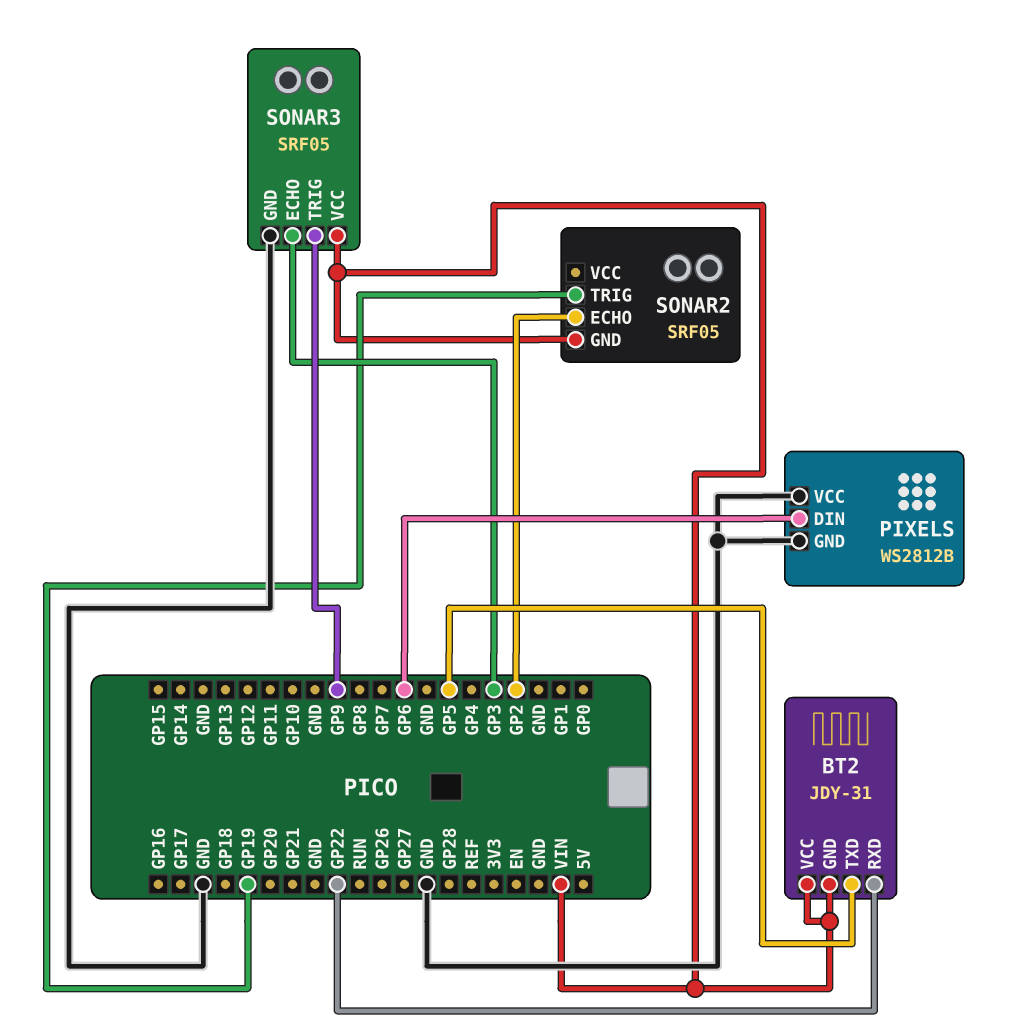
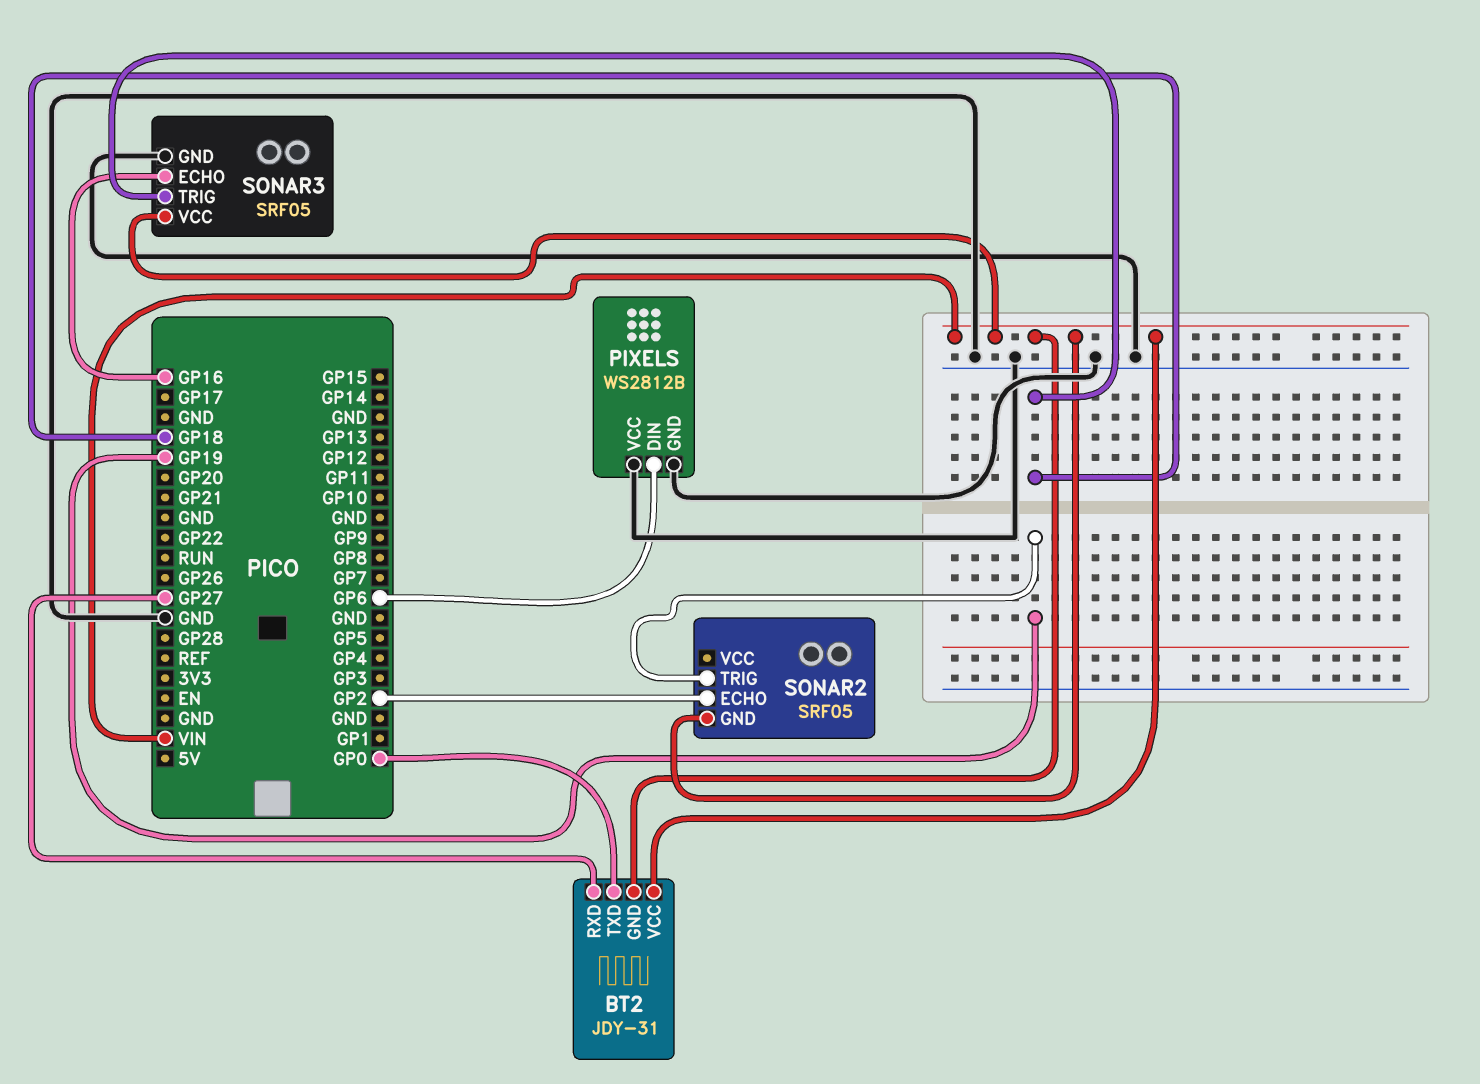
BT2 pin RXD: GP22 -> GP27
BT2 pin TXD: GP5 -> GP0
SONAR3 pin ECHO: GP3 -> GP16
SONAR3 pin TRIG: GP9 -> GP18

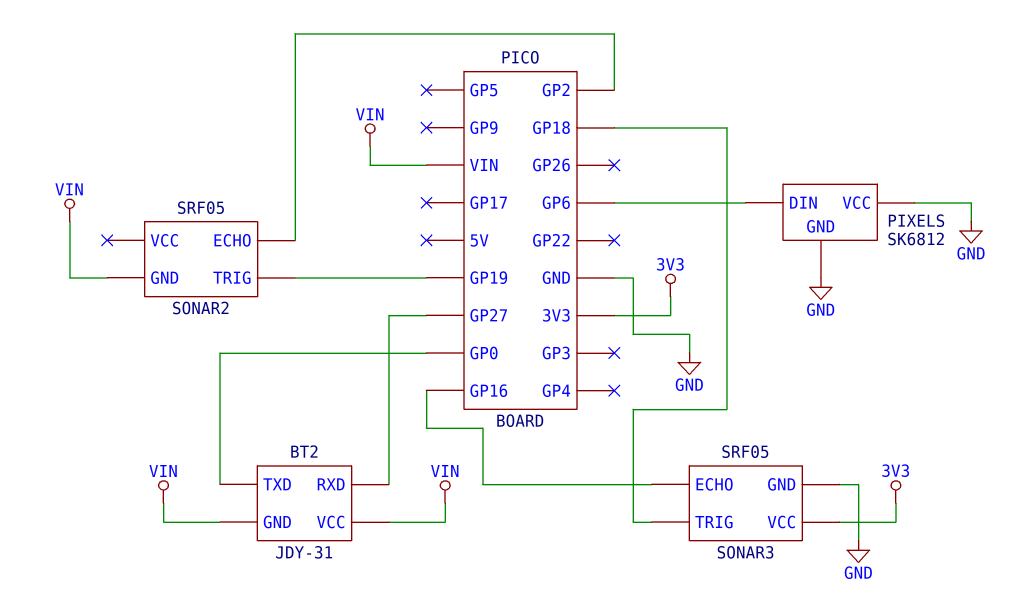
PIXELS: WS2812B -> SK6812
SONAR3 pin VCC: VIN -> 3V3

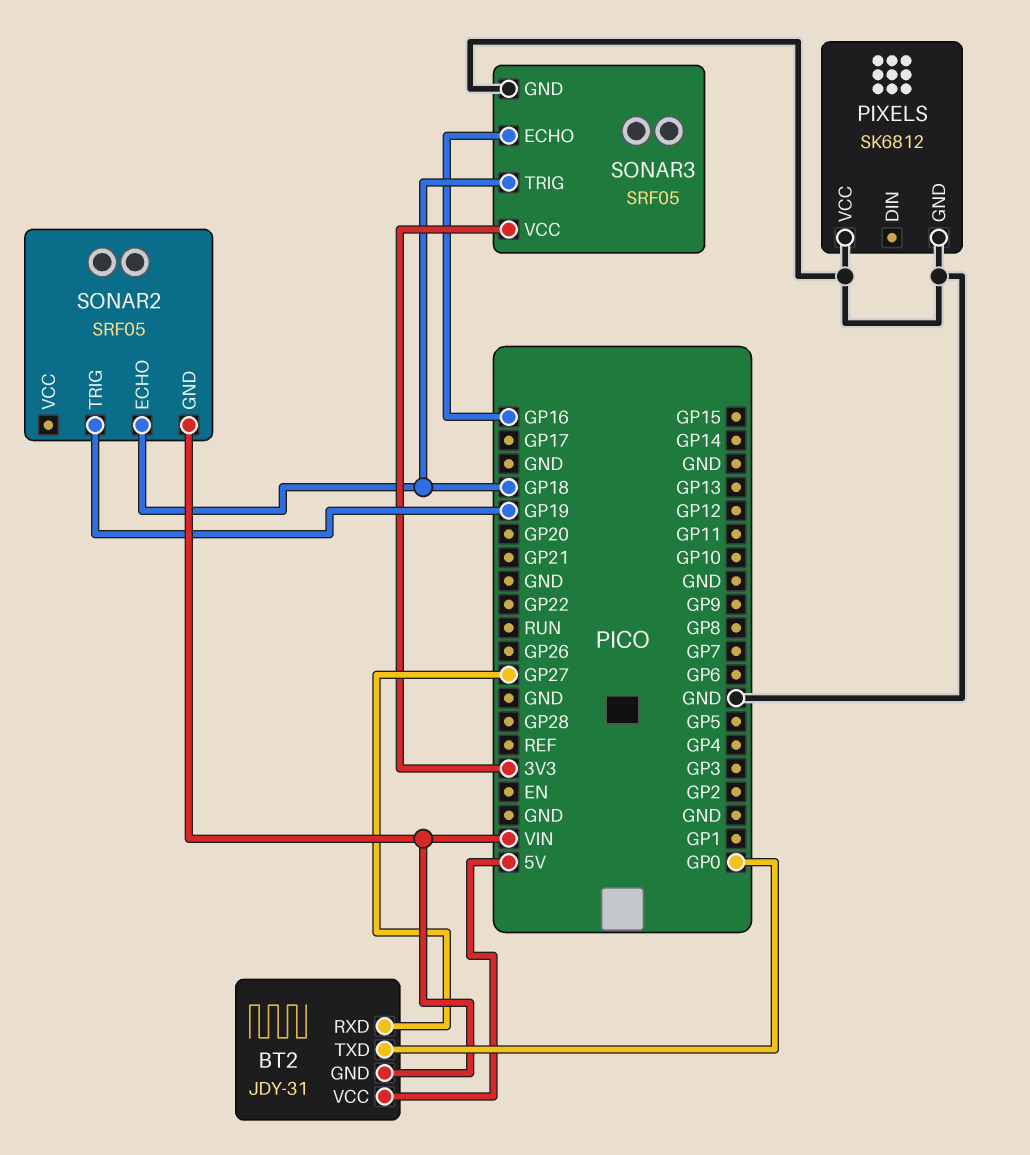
BT2 pin VCC: VIN -> 5V
PIXELS pin DIN: GP6 -> none
SONAR2 pin ECHO: GP2 -> GP18

